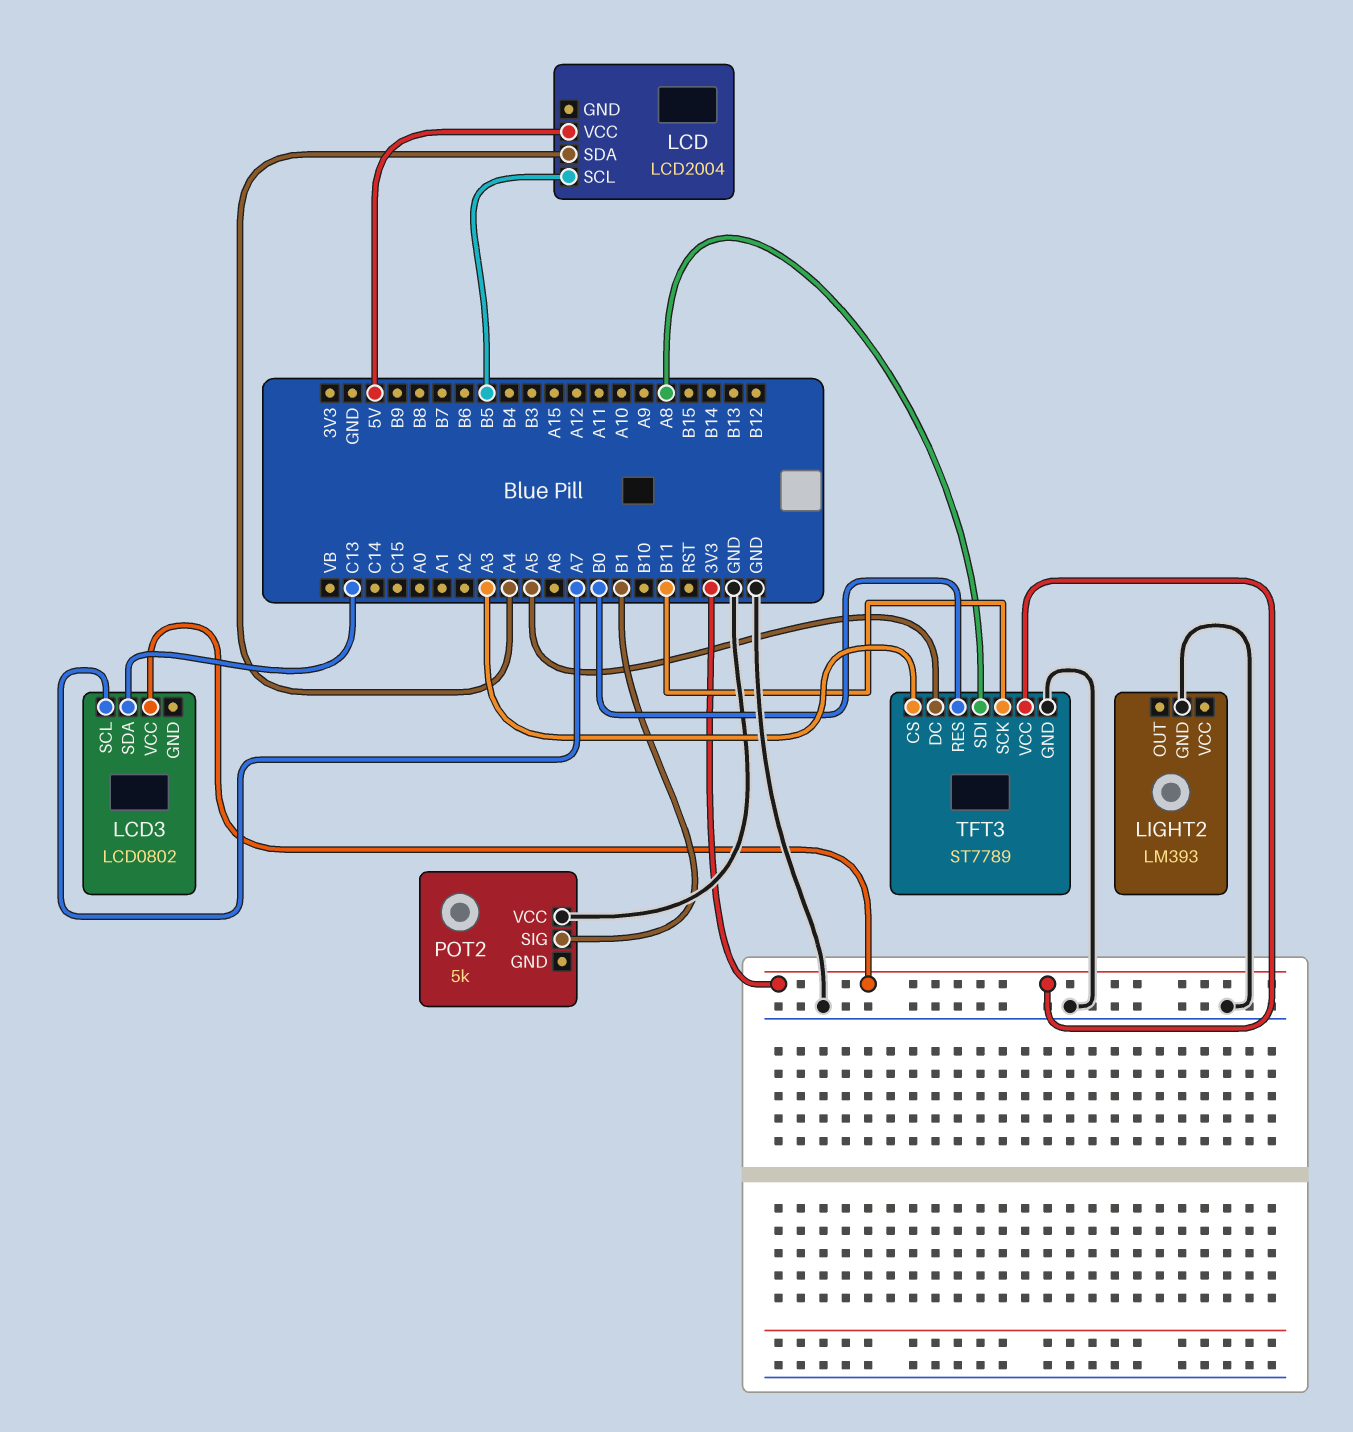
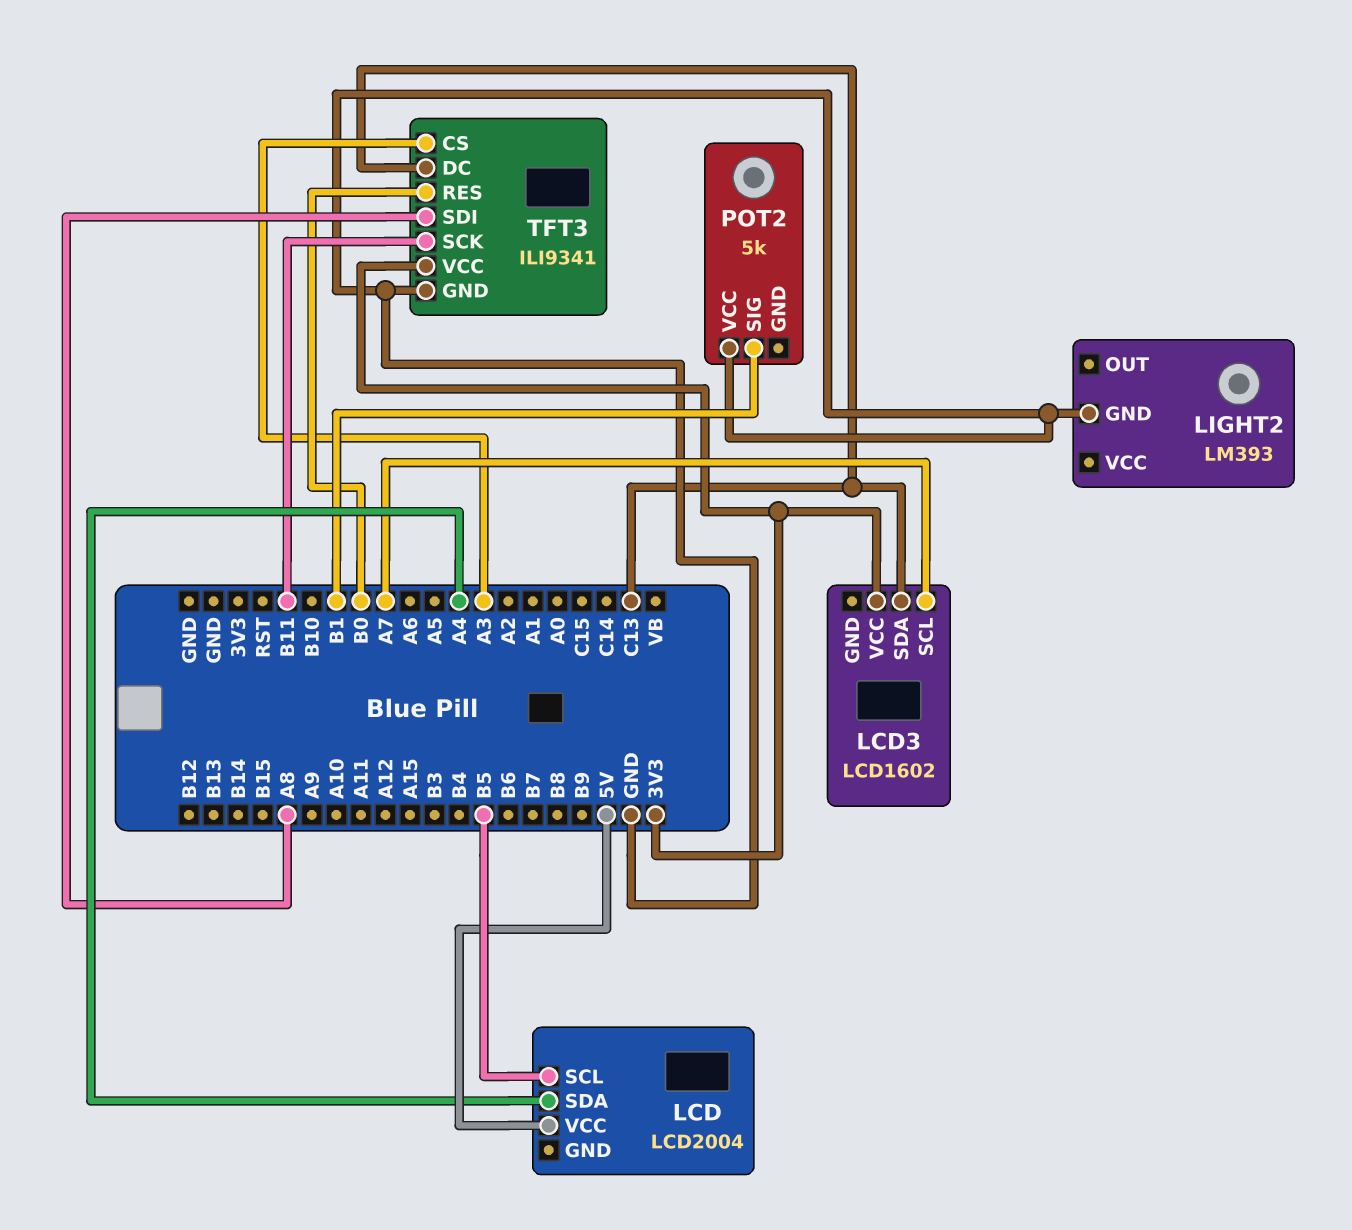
LCD3: LCD0802 -> LCD1602
TFT3: ST7789 -> ILI9341
TFT3 pin DC: A5 -> C13

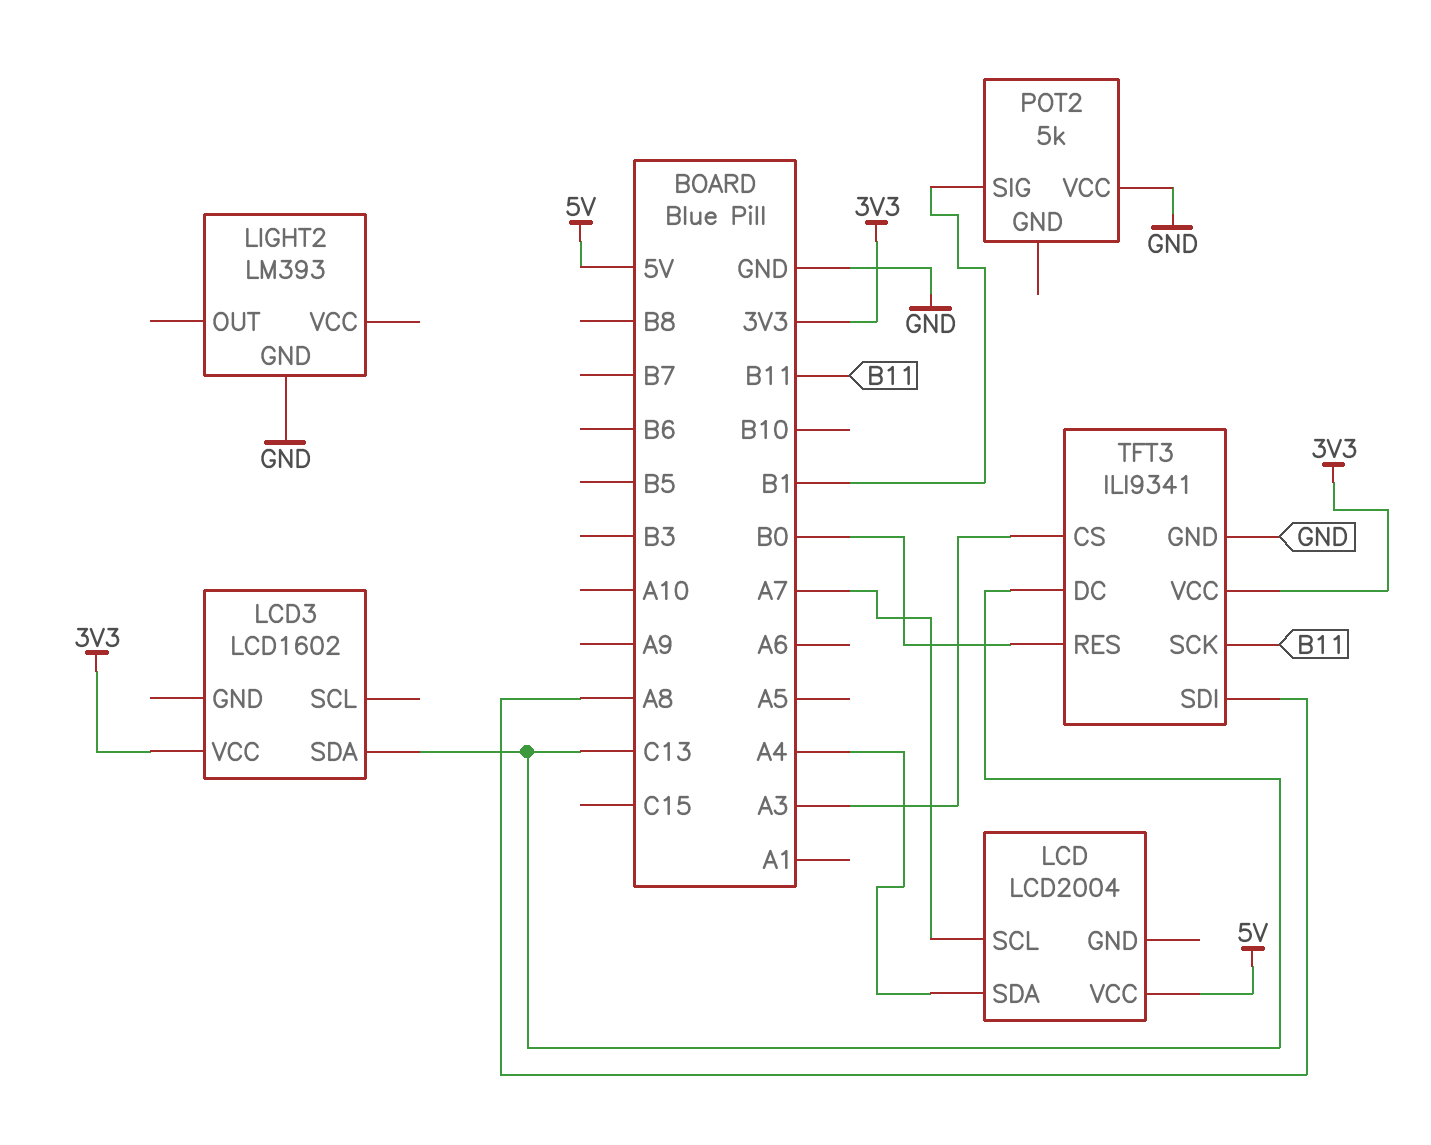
LCD pin SCL: B5 -> A7
LCD3 pin SCL: A7 -> none

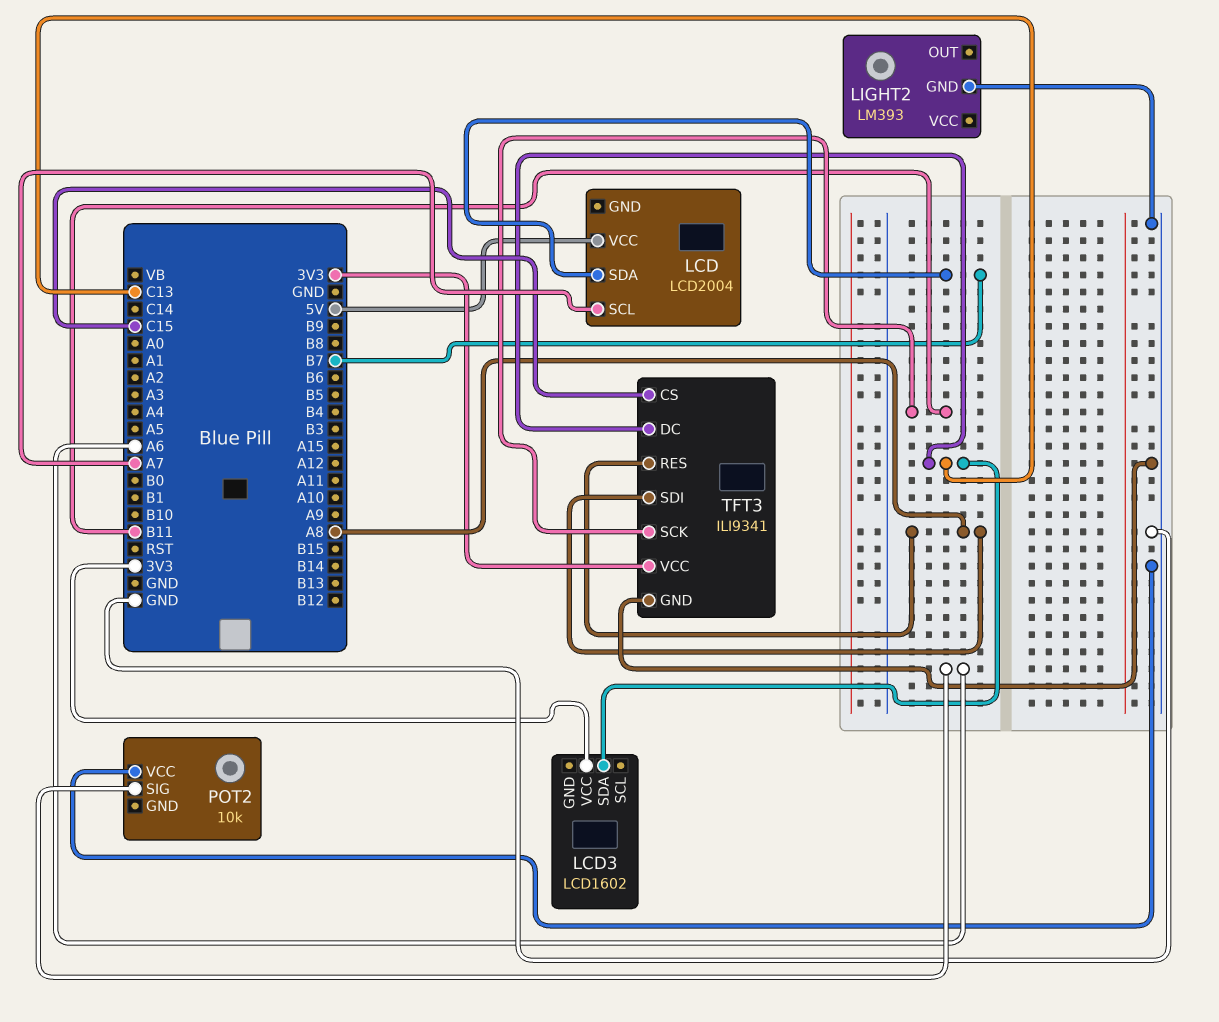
LCD pin SDA: A4 -> B7
POT2: 5k -> 10k
POT2 pin SIG: B1 -> A6
TFT3 pin CS: A3 -> C15
TFT3 pin RES: B0 -> A8

